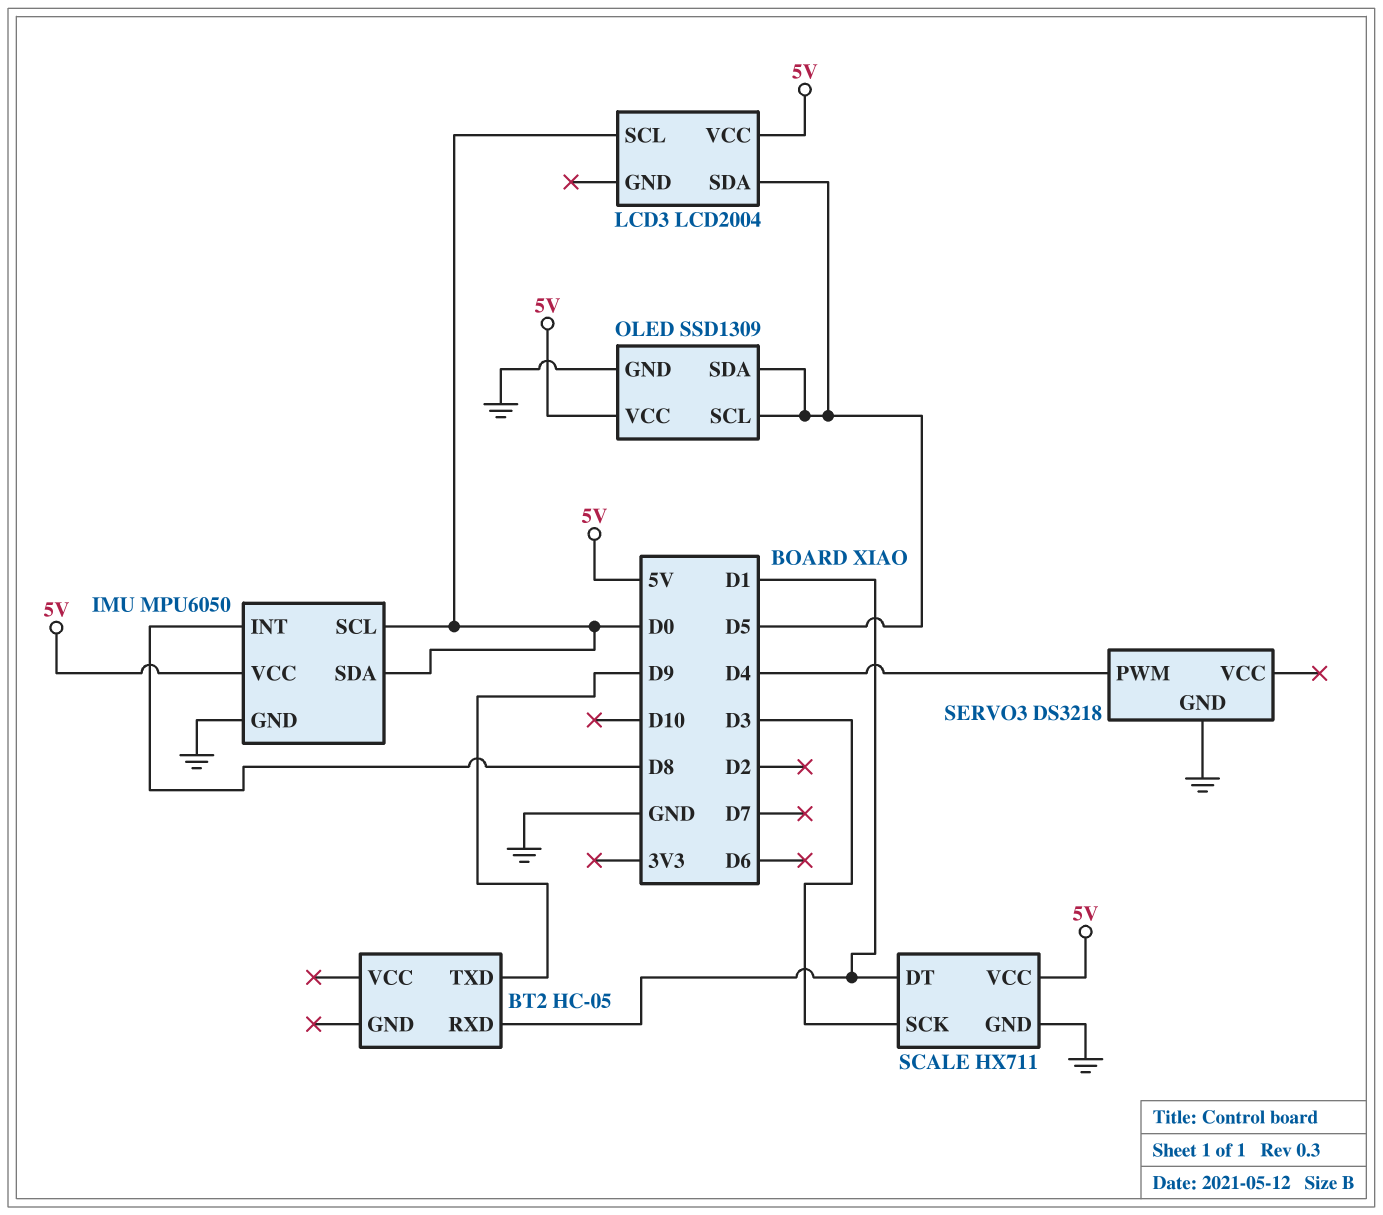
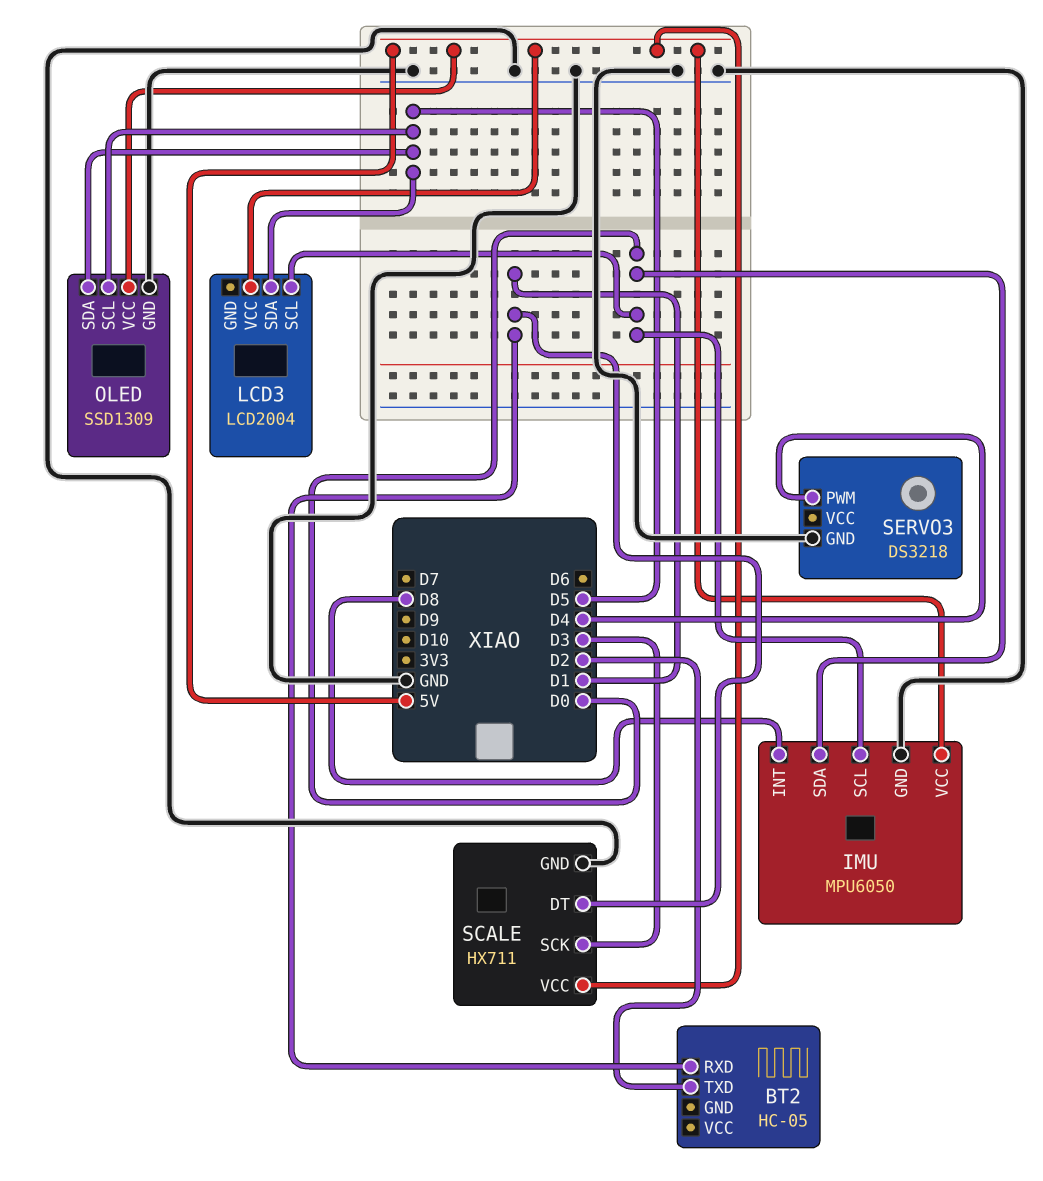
BT2 pin TXD: D9 -> D2

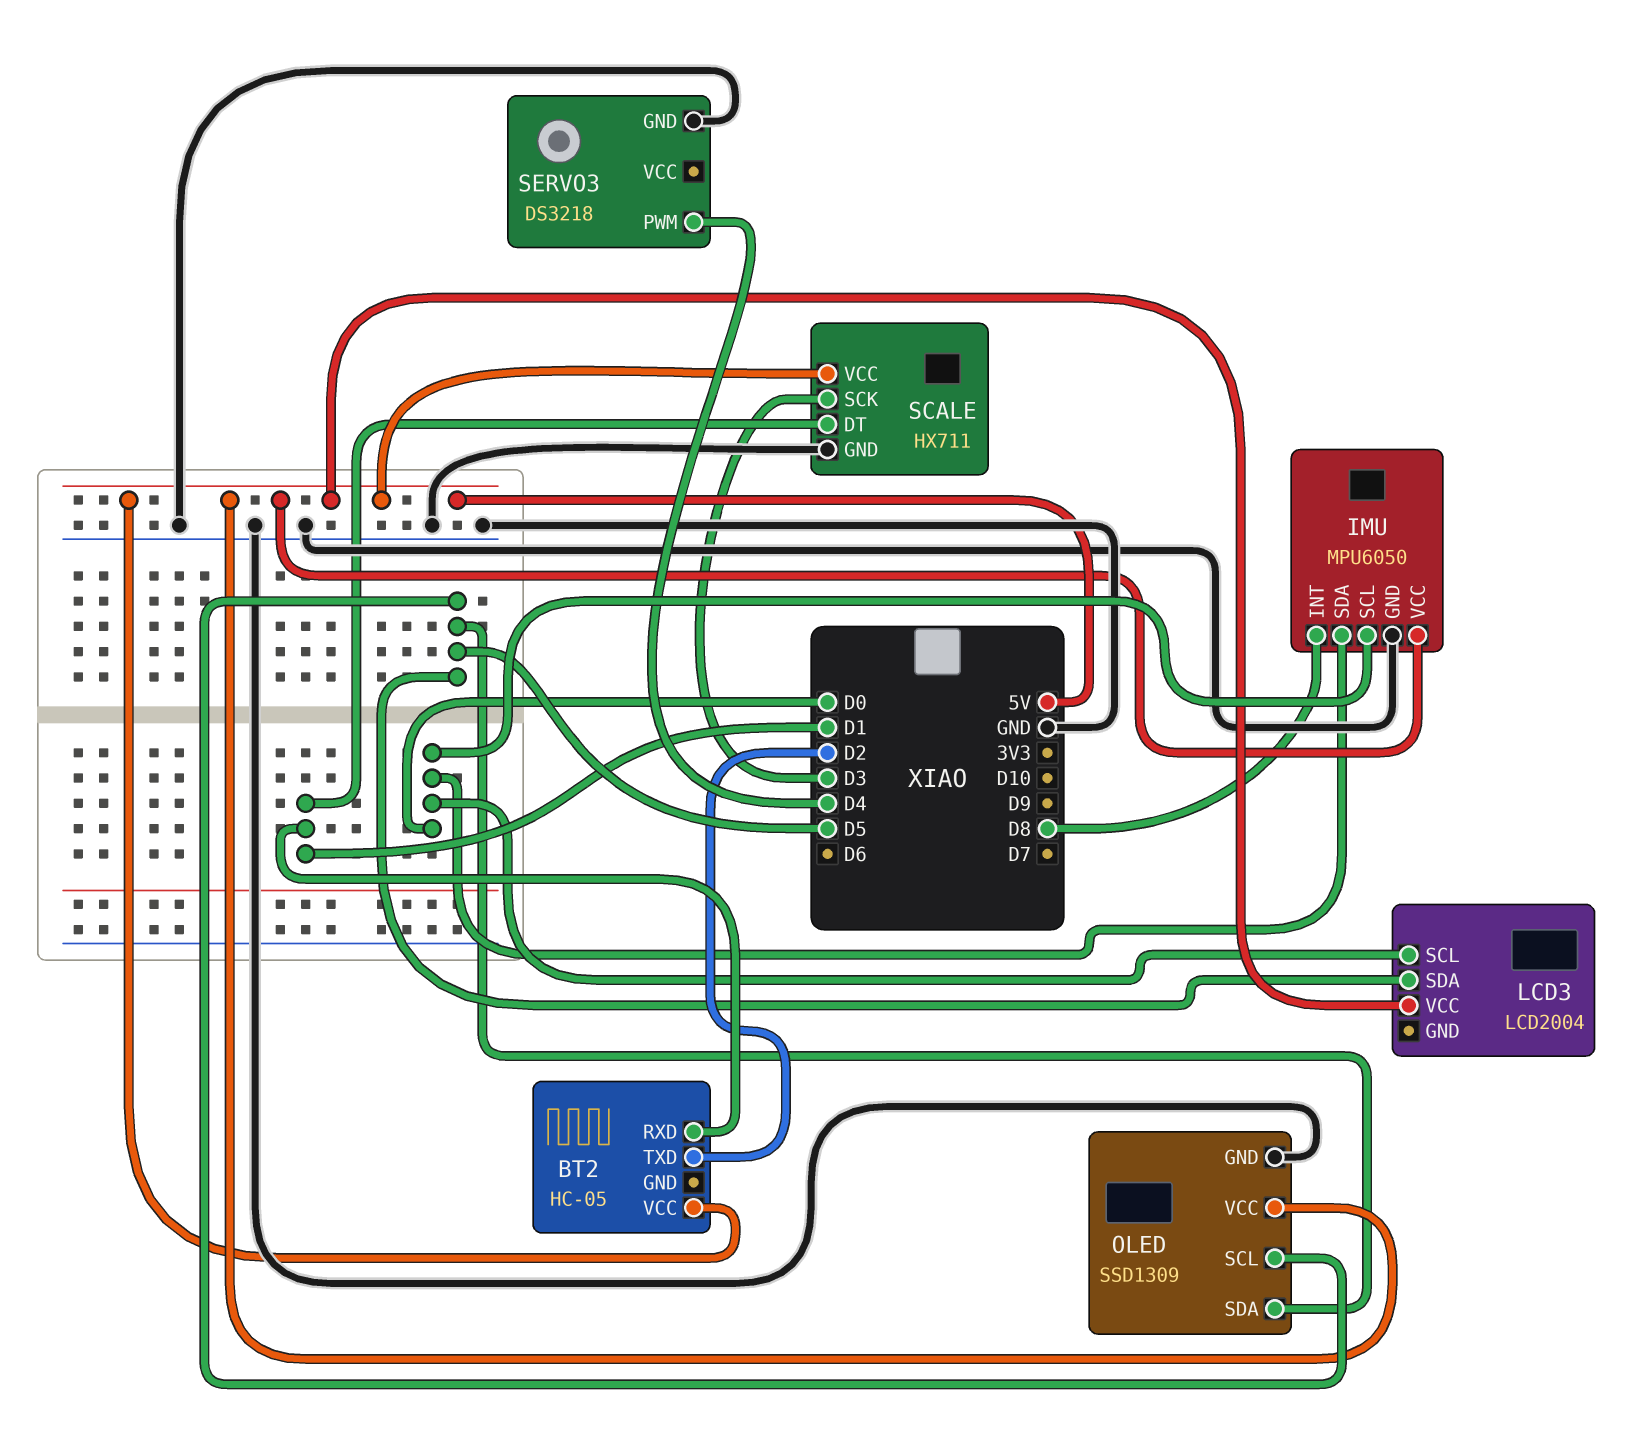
BT2 pin VCC: none -> 5V

